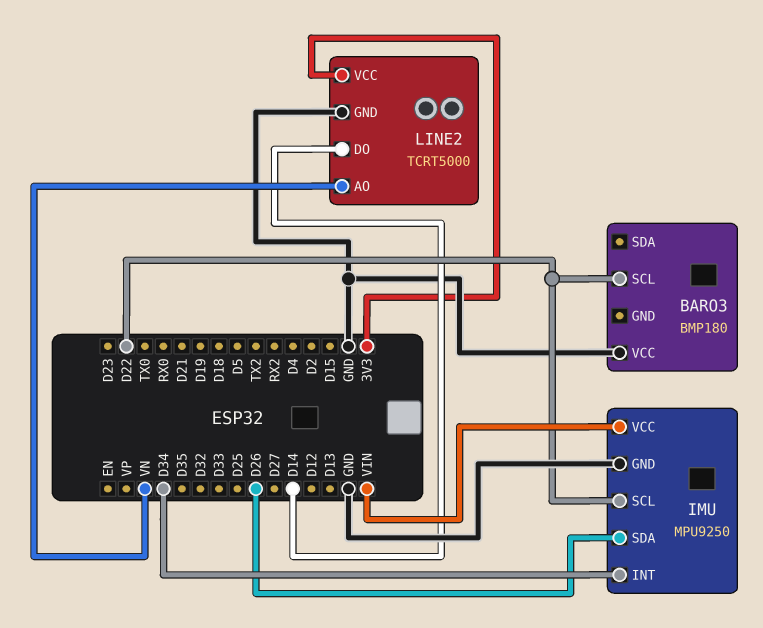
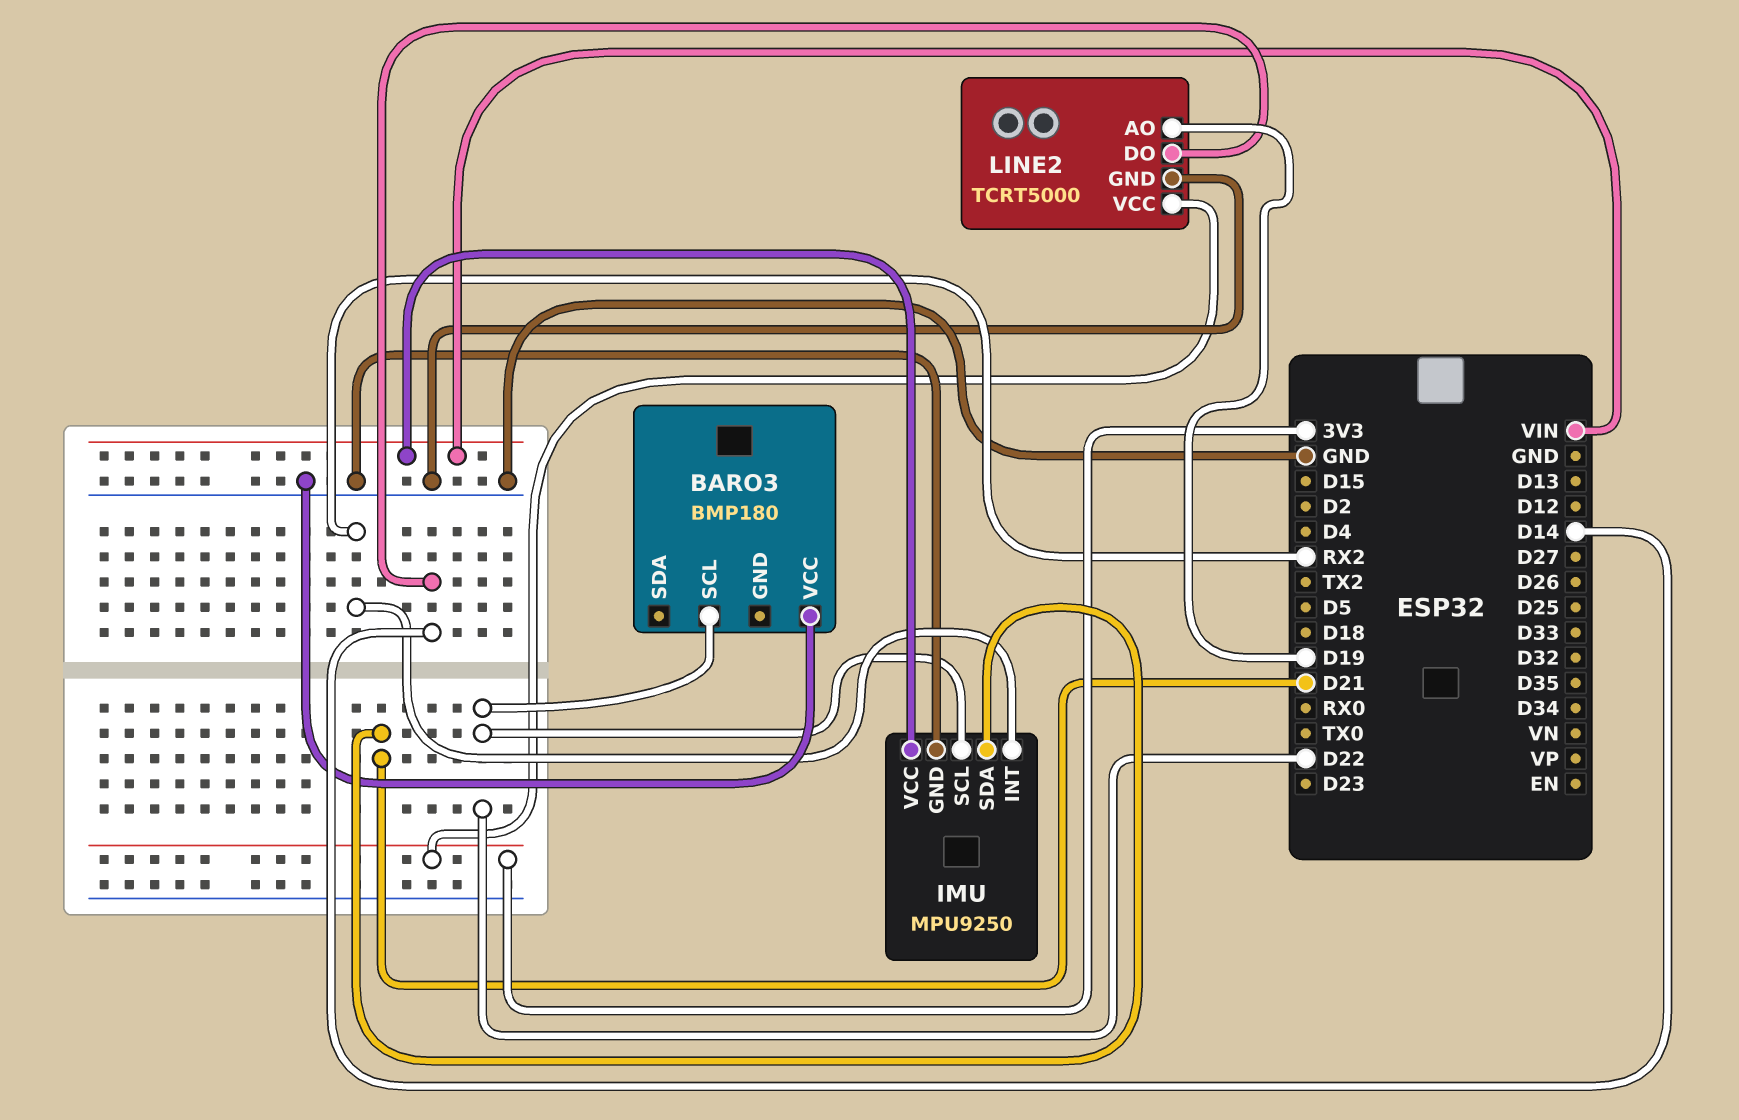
IMU pin INT: D34 -> RX2
IMU pin SDA: D26 -> D21
LINE2 pin AO: VN -> D19

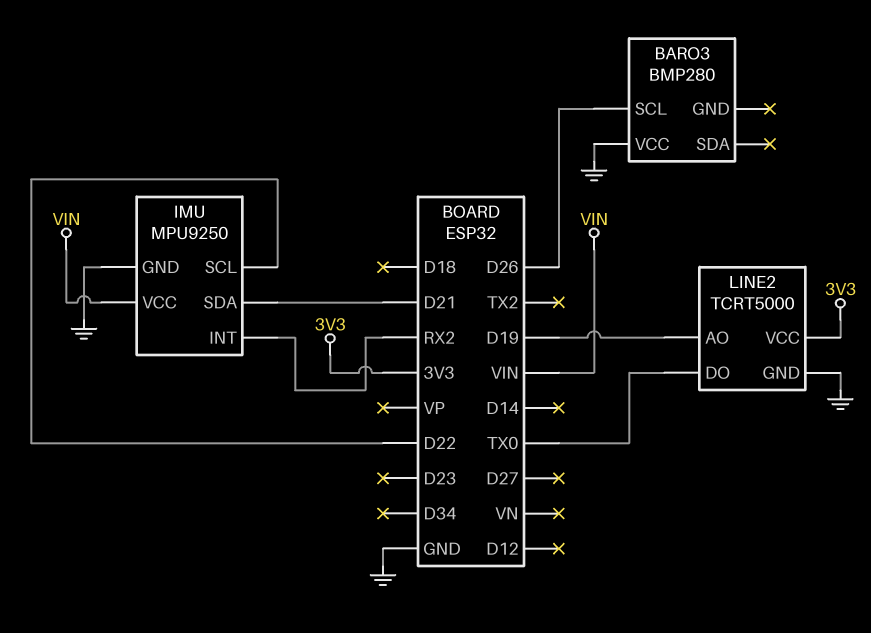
BARO3: BMP180 -> BMP280
BARO3 pin SCL: D22 -> D26
LINE2 pin DO: D14 -> TX0

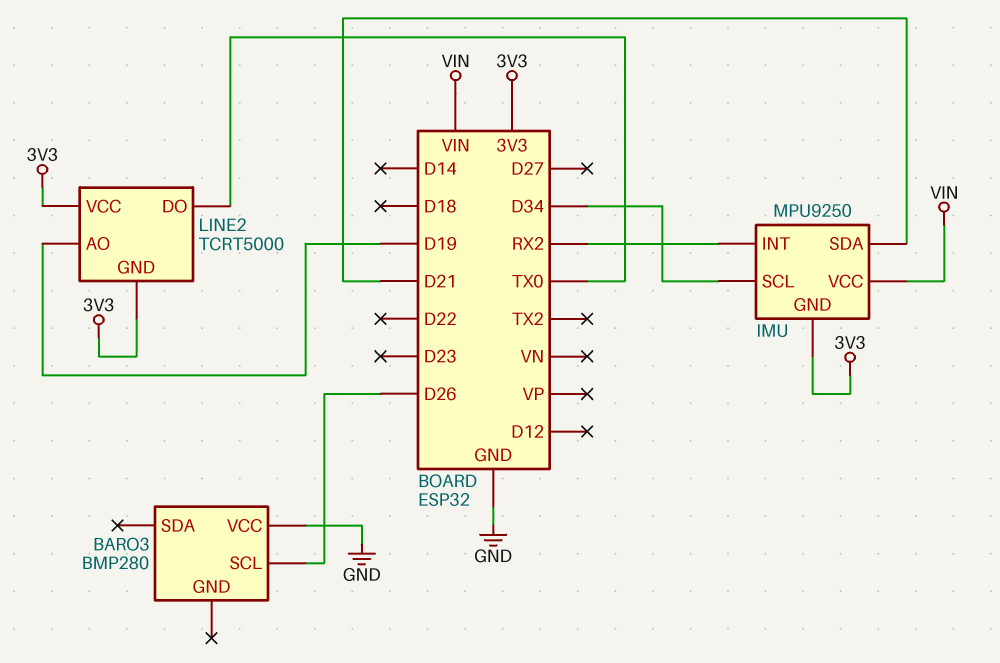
IMU pin GND: GND -> 3V3
IMU pin SCL: D22 -> D34
LINE2 pin GND: GND -> 3V3

